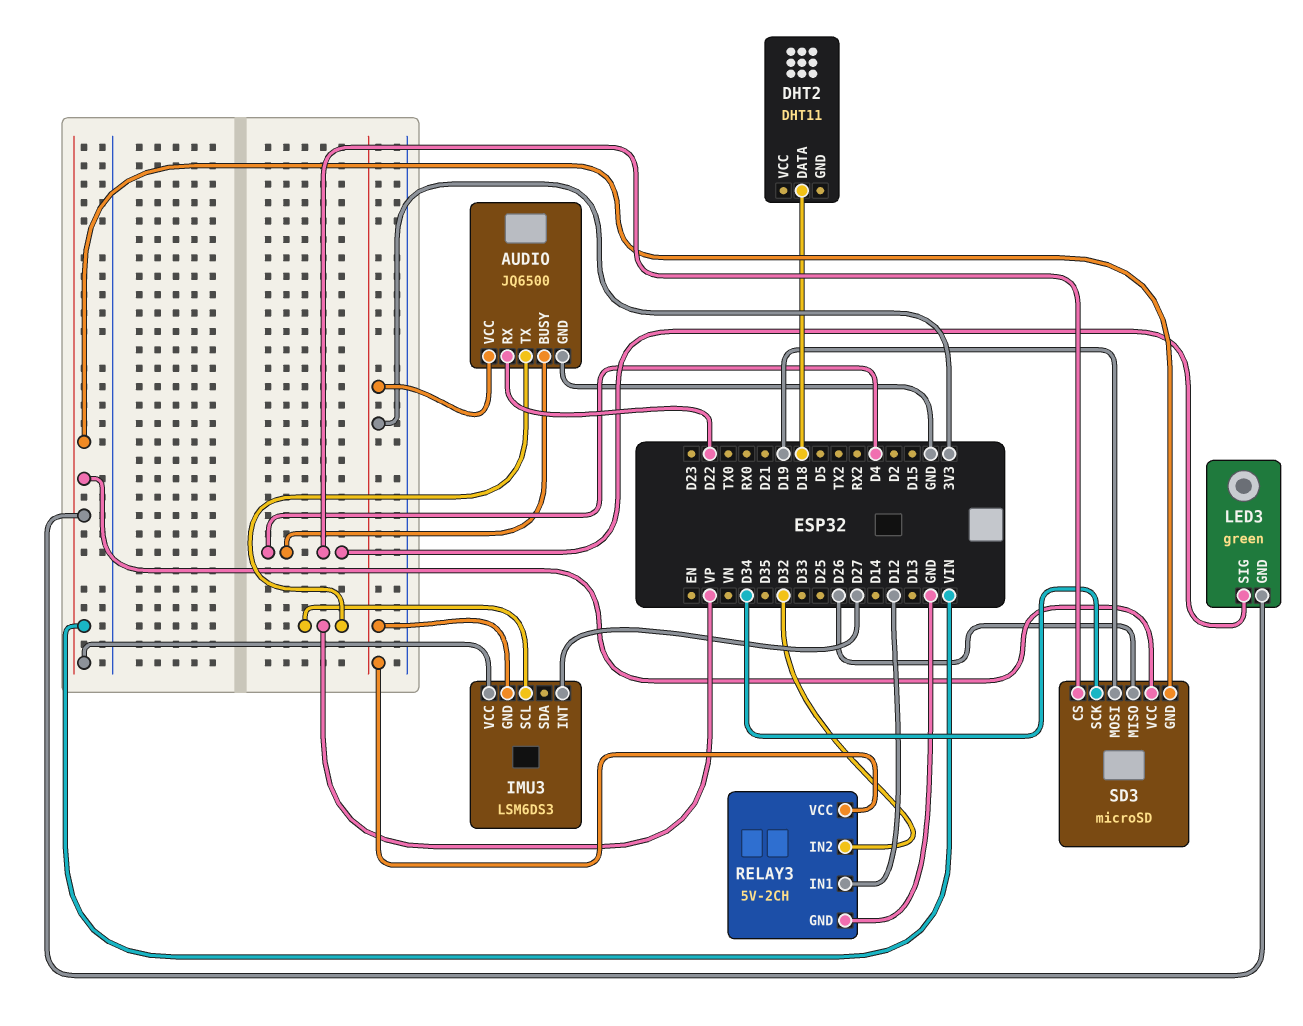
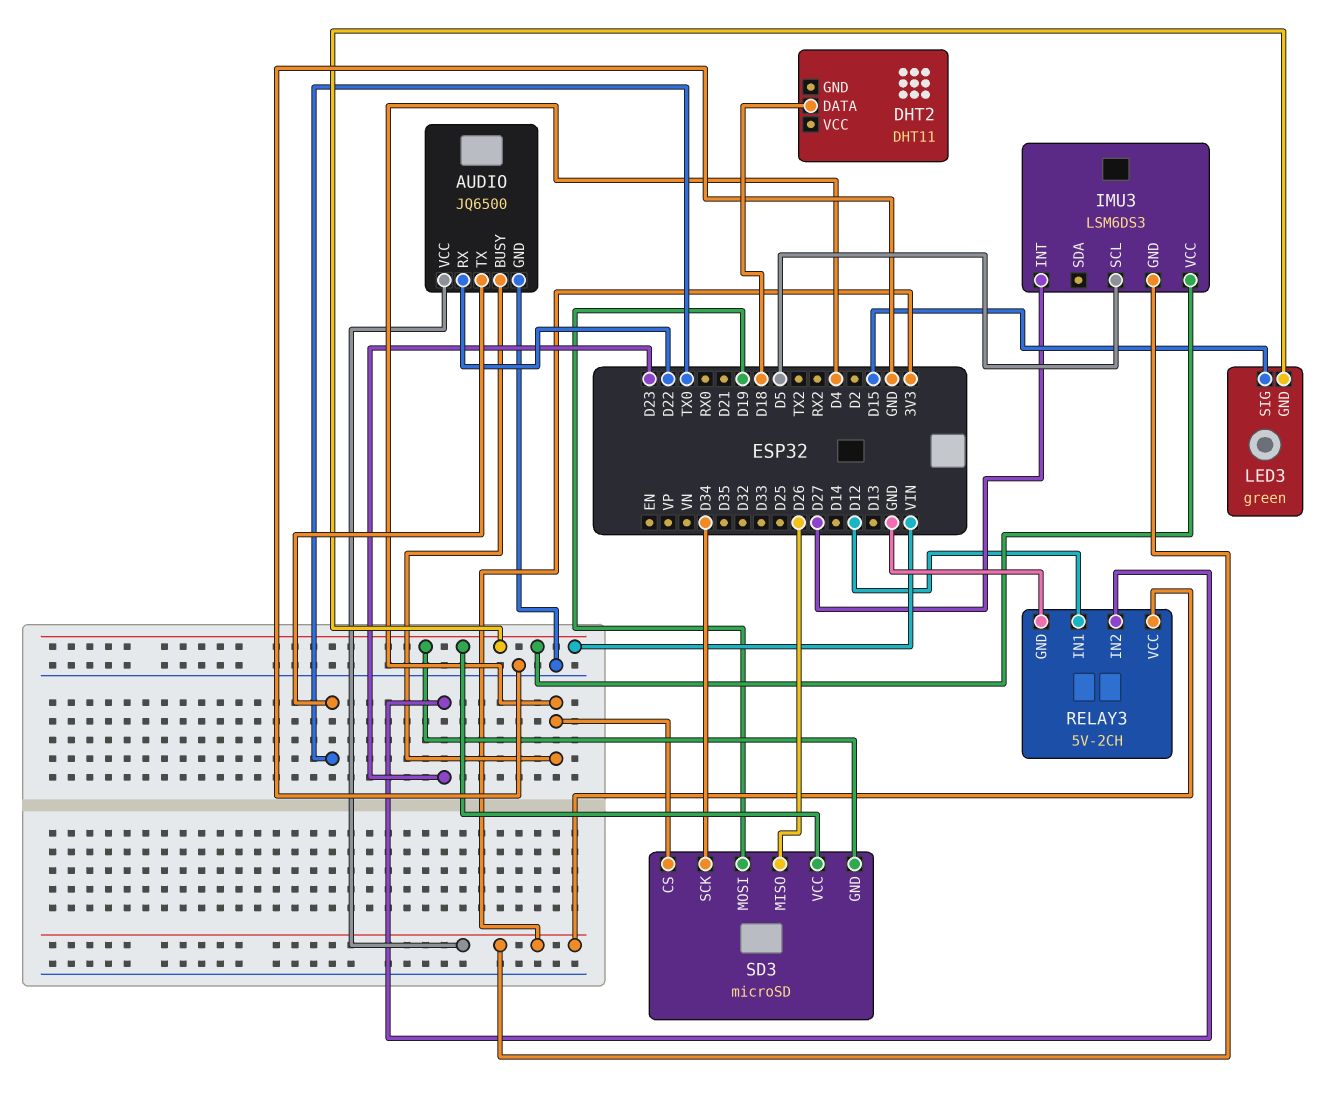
AUDIO pin TX: VP -> TX0
IMU3 pin SCL: VP -> D5
LED3 pin SIG: D4 -> D15
RELAY3 pin IN2: D32 -> D23

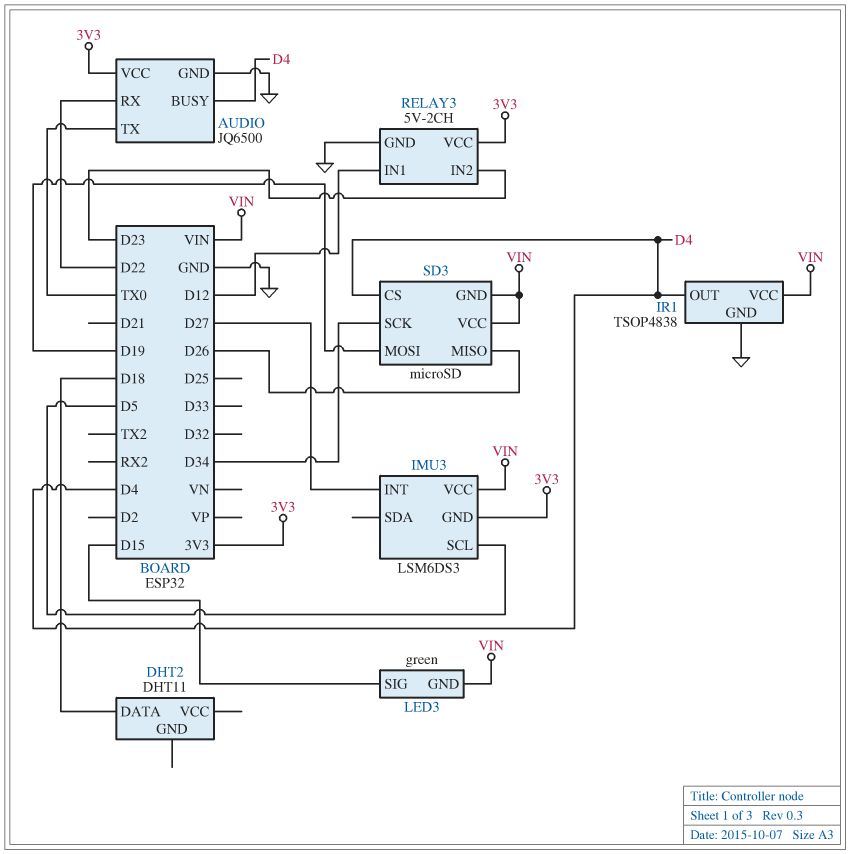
IR1: none -> TSOP4838
IR1 pin GND: none -> GND
IR1 pin OUT: none -> D4
IR1 pin VCC: none -> VIN

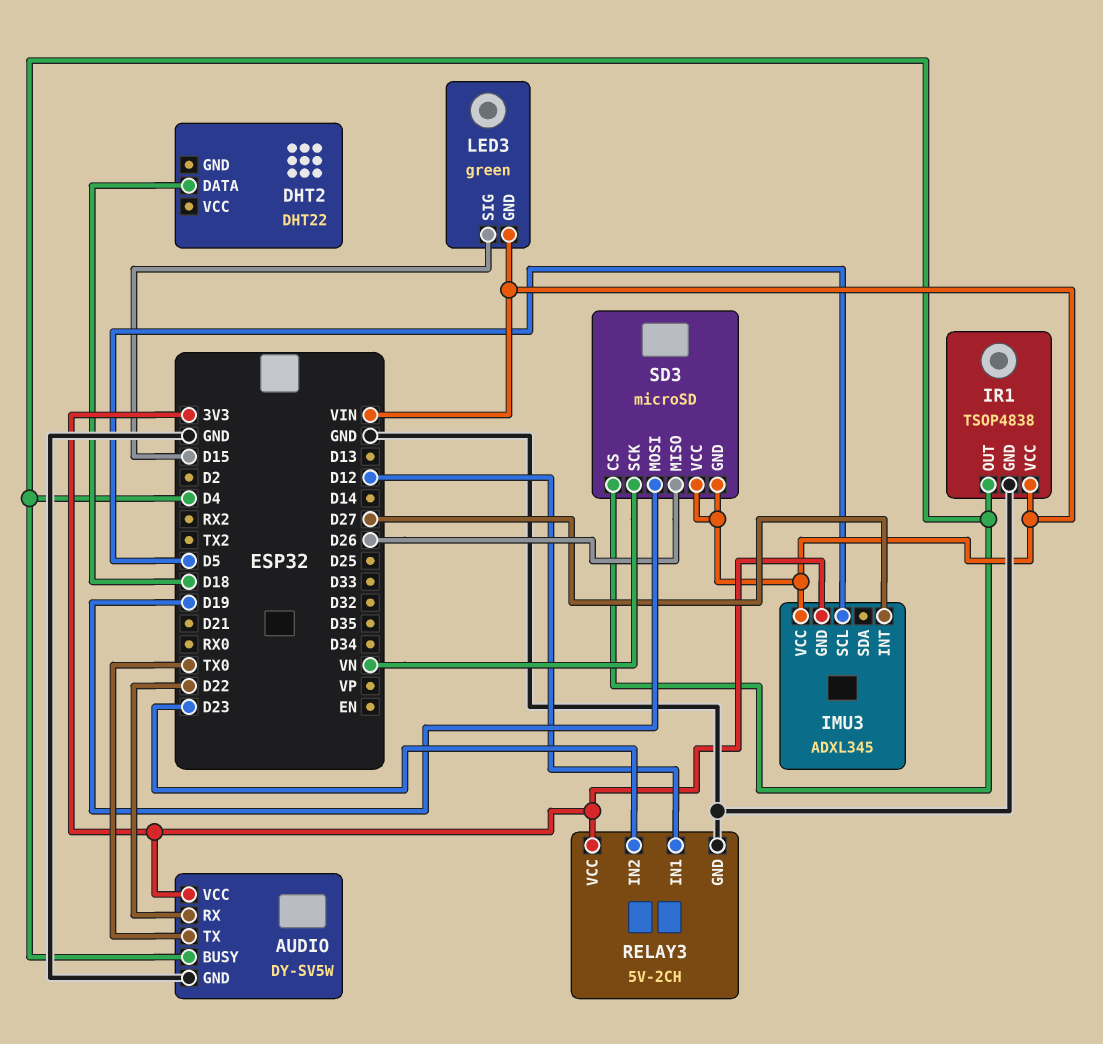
AUDIO: JQ6500 -> DY-SV5W
DHT2: DHT11 -> DHT22
IMU3: LSM6DS3 -> ADXL345
SD3 pin SCK: D34 -> VN

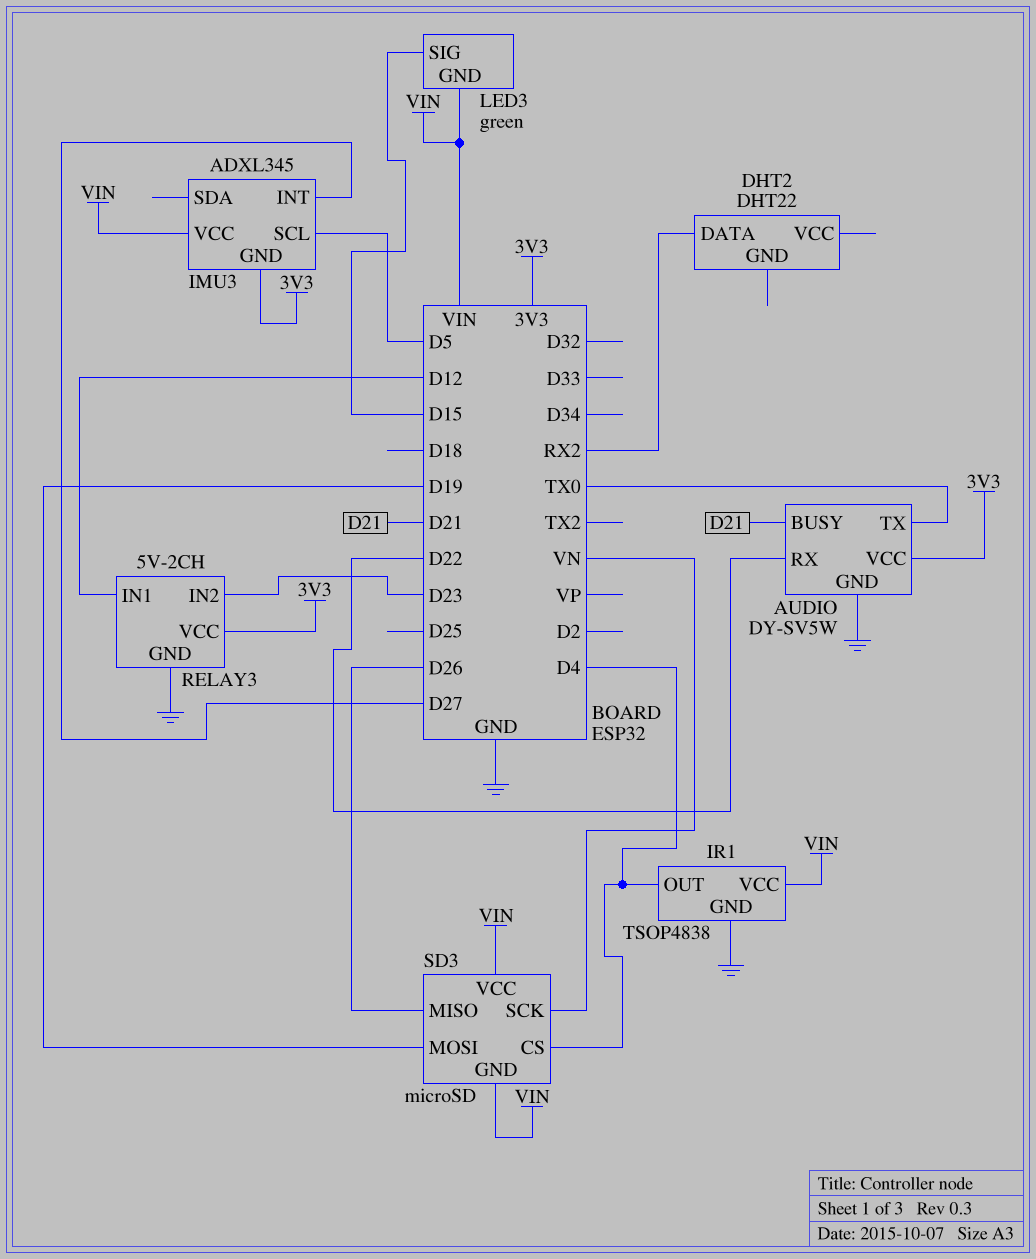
AUDIO pin BUSY: D4 -> D21
DHT2 pin DATA: D18 -> RX2

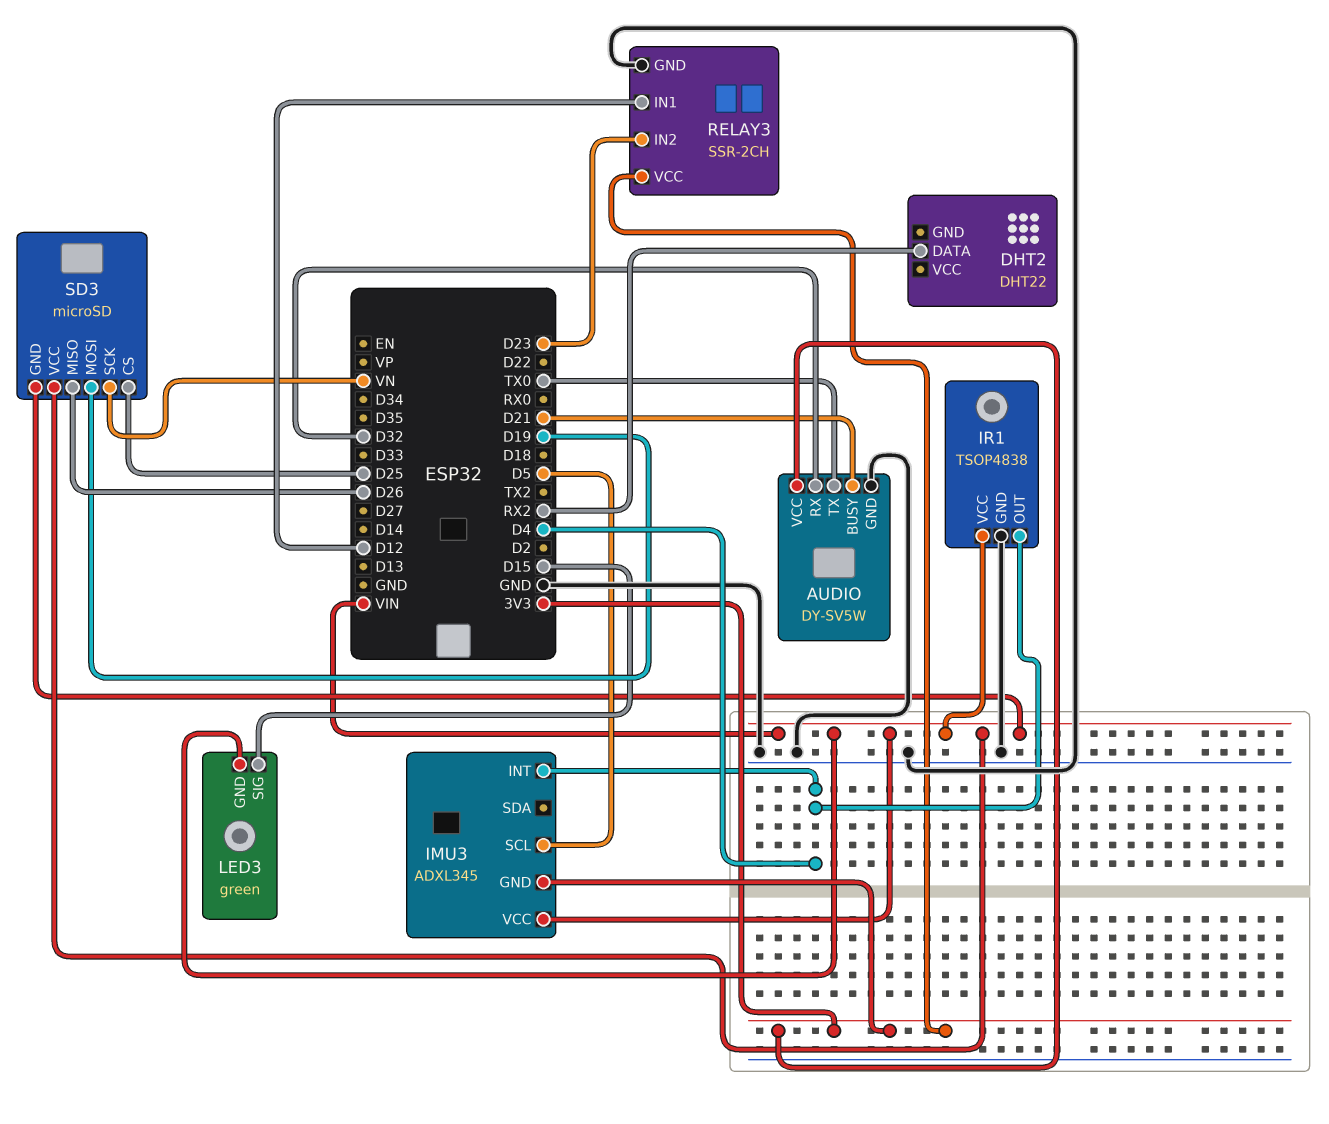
AUDIO pin RX: D22 -> D32
IMU3 pin INT: D27 -> D4
RELAY3: 5V-2CH -> SSR-2CH
SD3 pin CS: D4 -> D25

